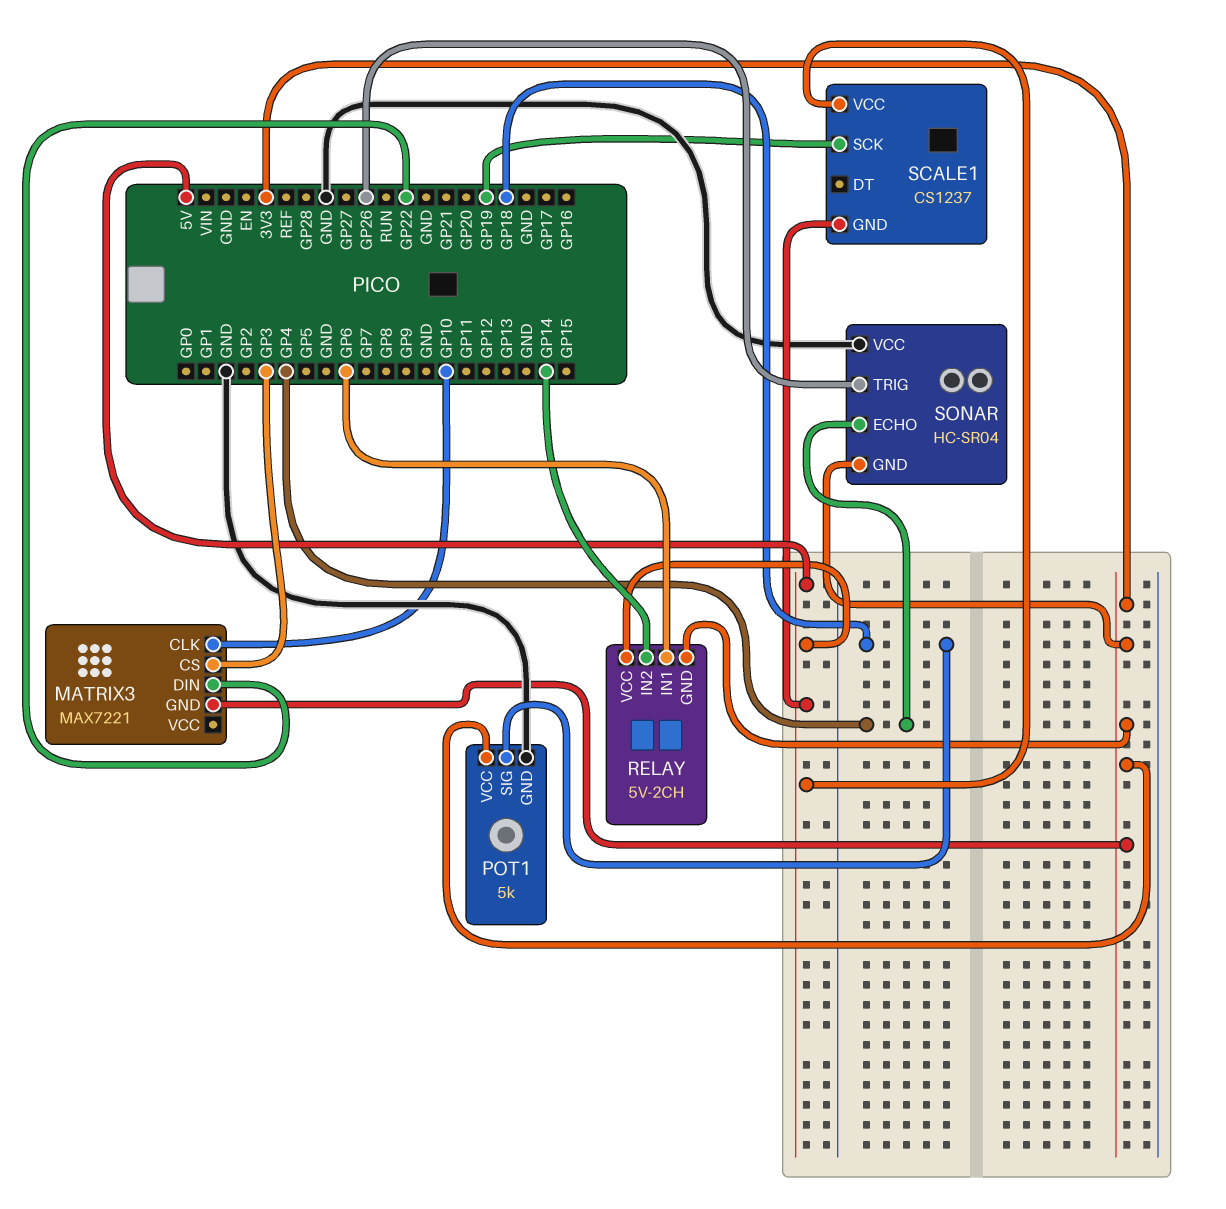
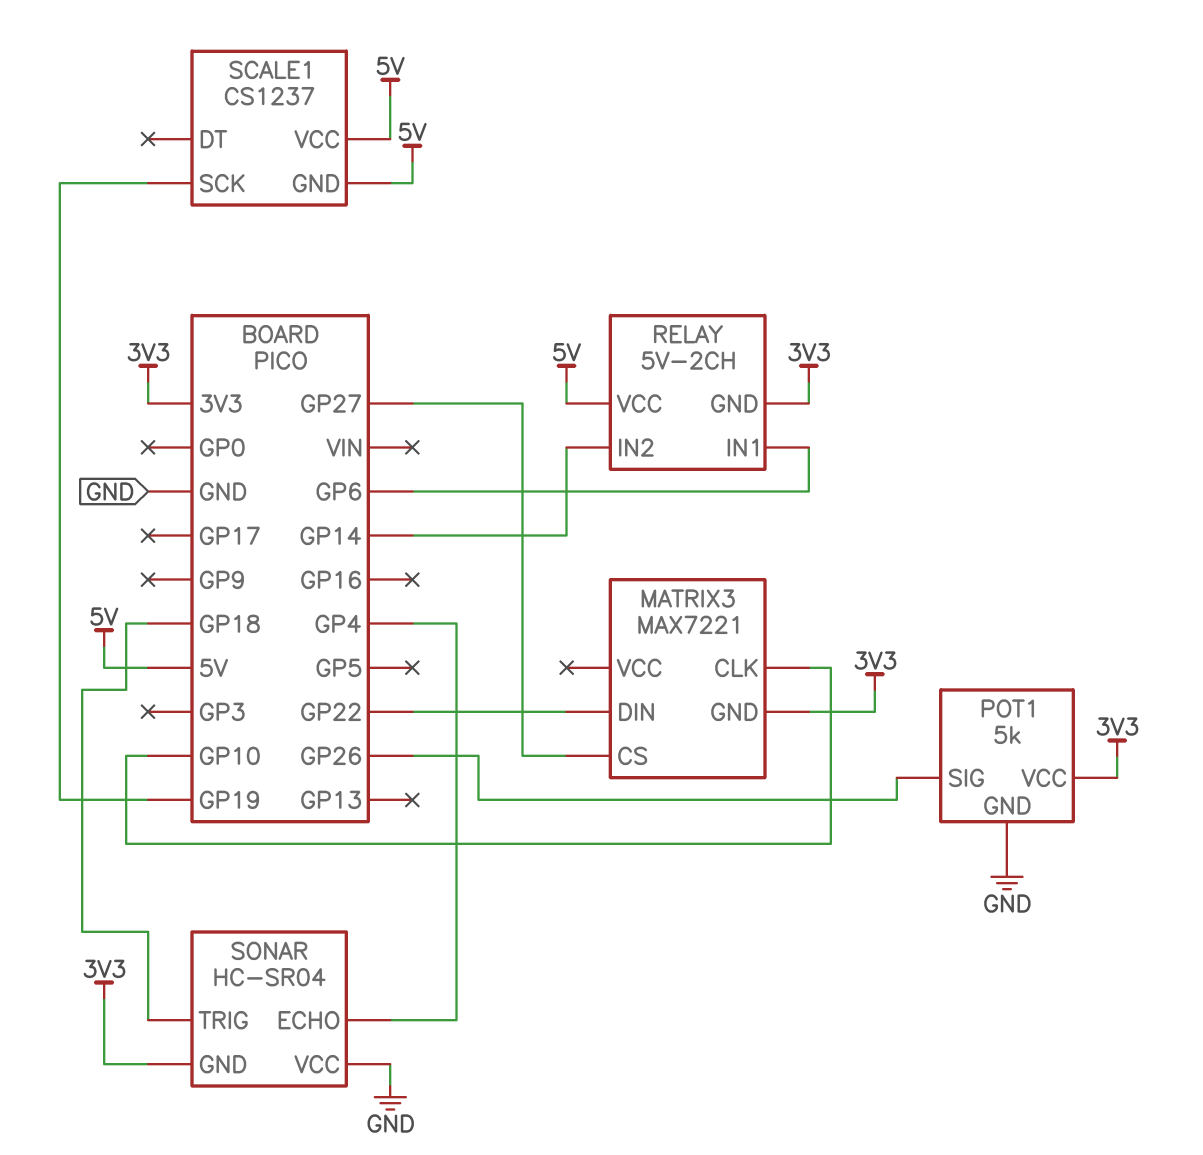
MATRIX3 pin CS: GP3 -> GP27
POT1 pin SIG: GP18 -> GP26
SONAR pin TRIG: GP26 -> GP18

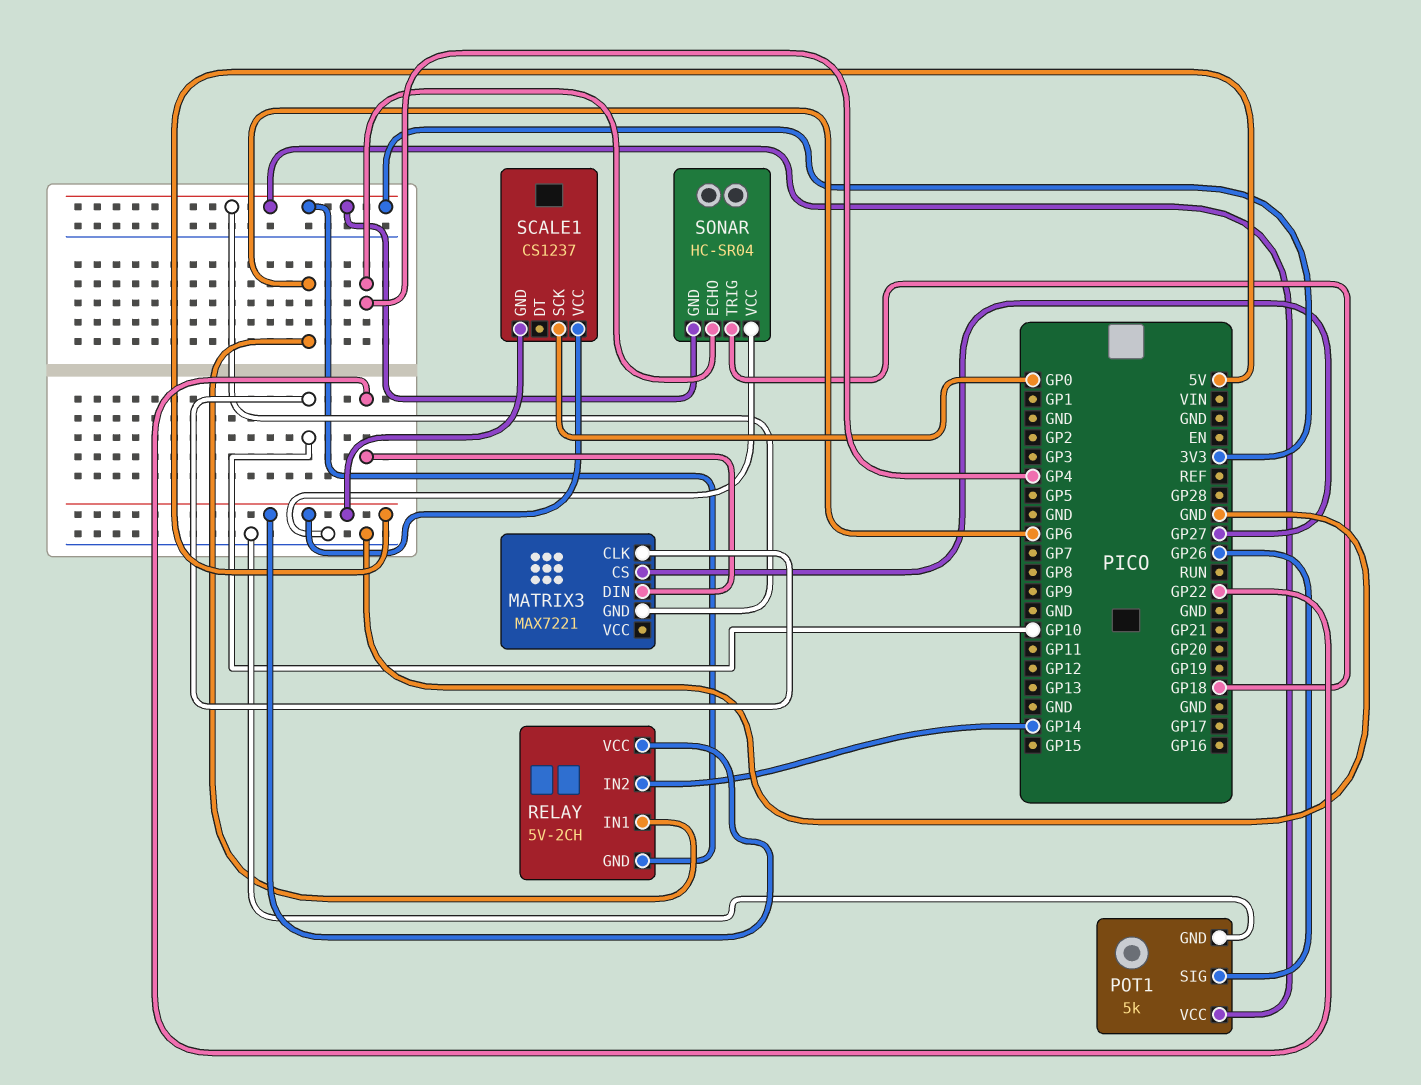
SCALE1 pin SCK: GP19 -> GP0

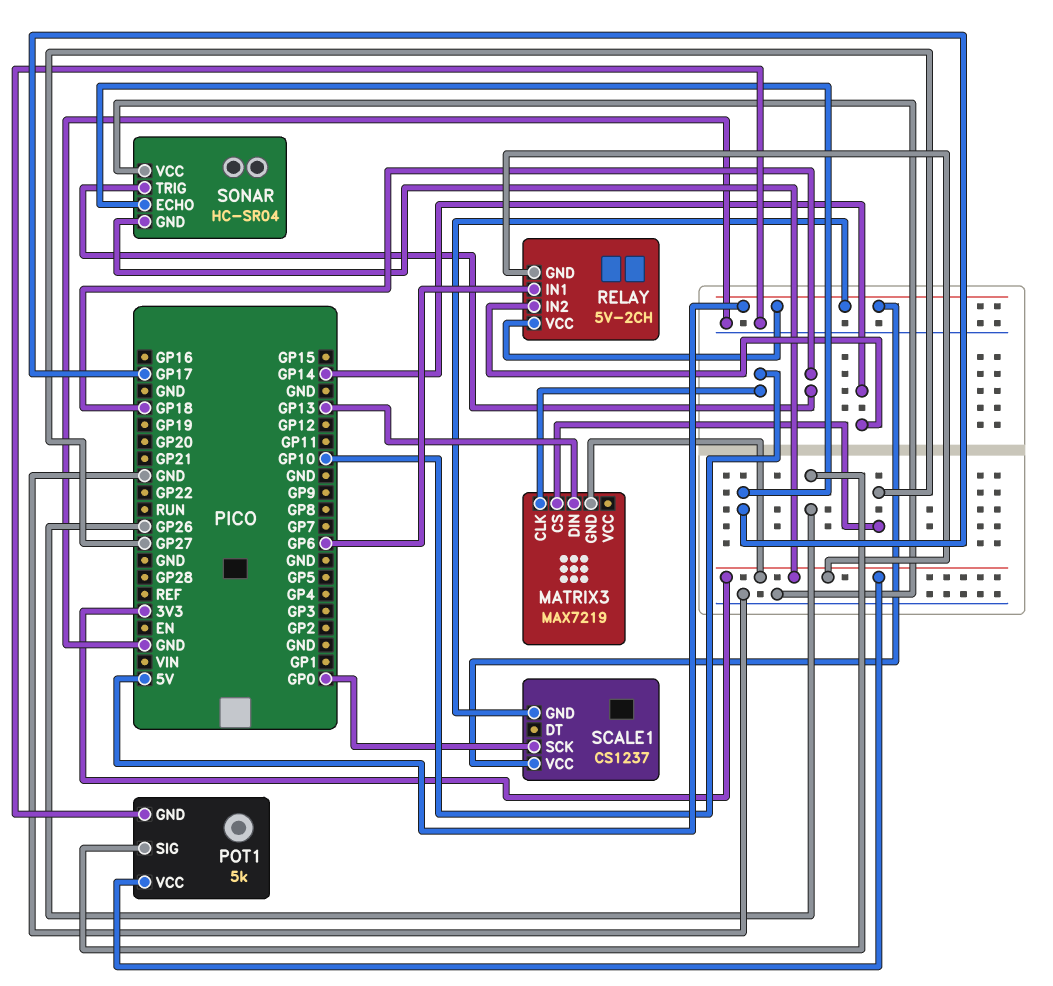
MATRIX3: MAX7221 -> MAX7219
MATRIX3 pin DIN: GP22 -> GP13
SONAR pin ECHO: GP4 -> GP17

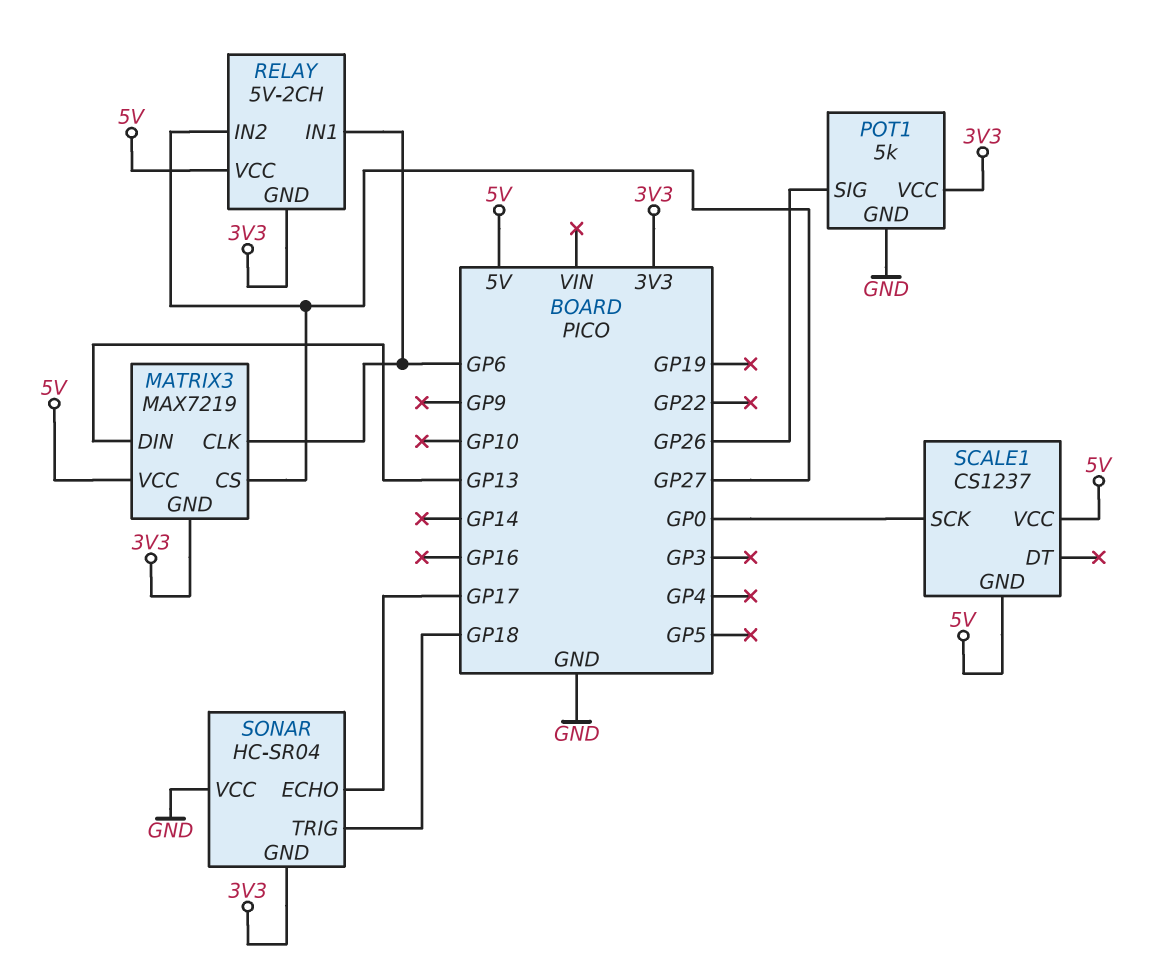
MATRIX3 pin CLK: GP10 -> GP6
MATRIX3 pin VCC: none -> 5V
RELAY pin IN2: GP14 -> GP27

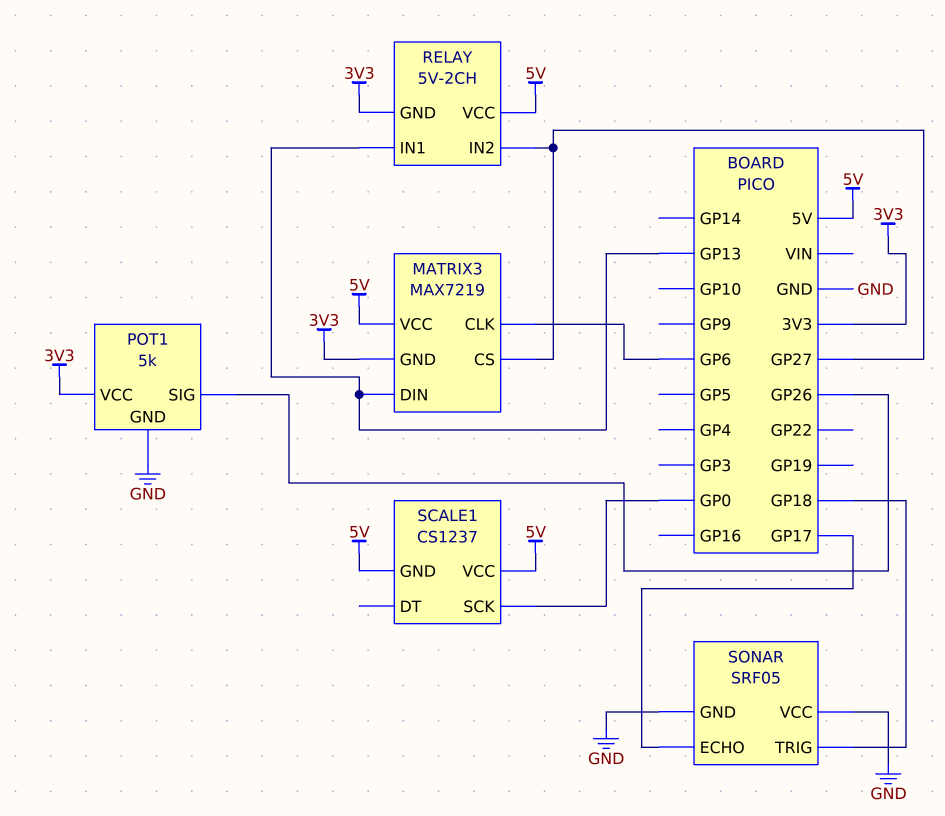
RELAY pin IN1: GP6 -> GP13
SONAR: HC-SR04 -> SRF05
SONAR pin GND: 3V3 -> GND

